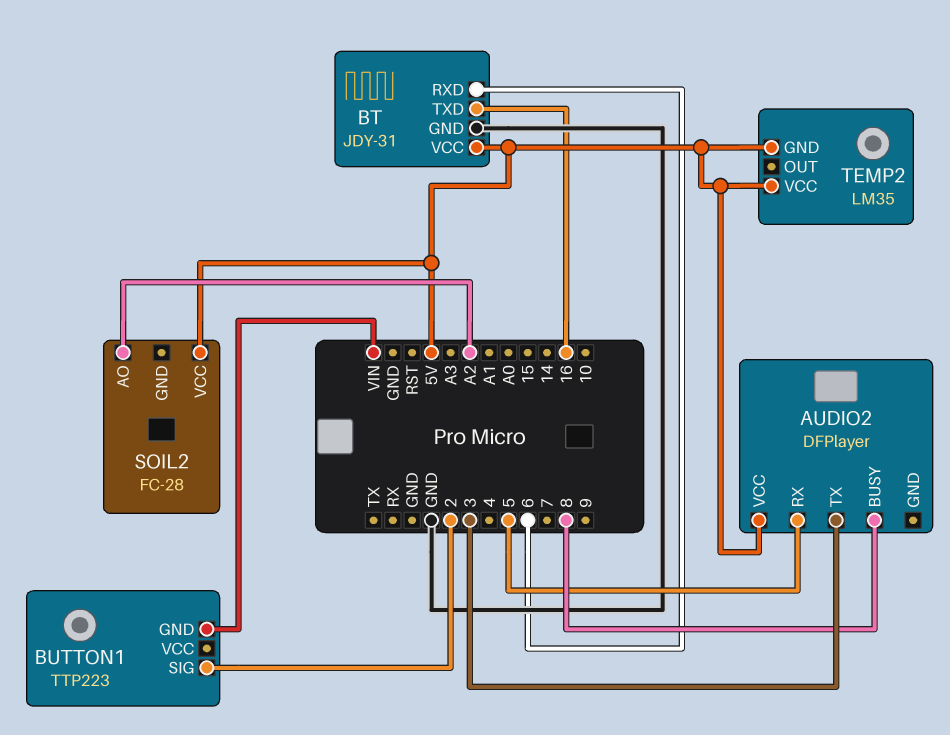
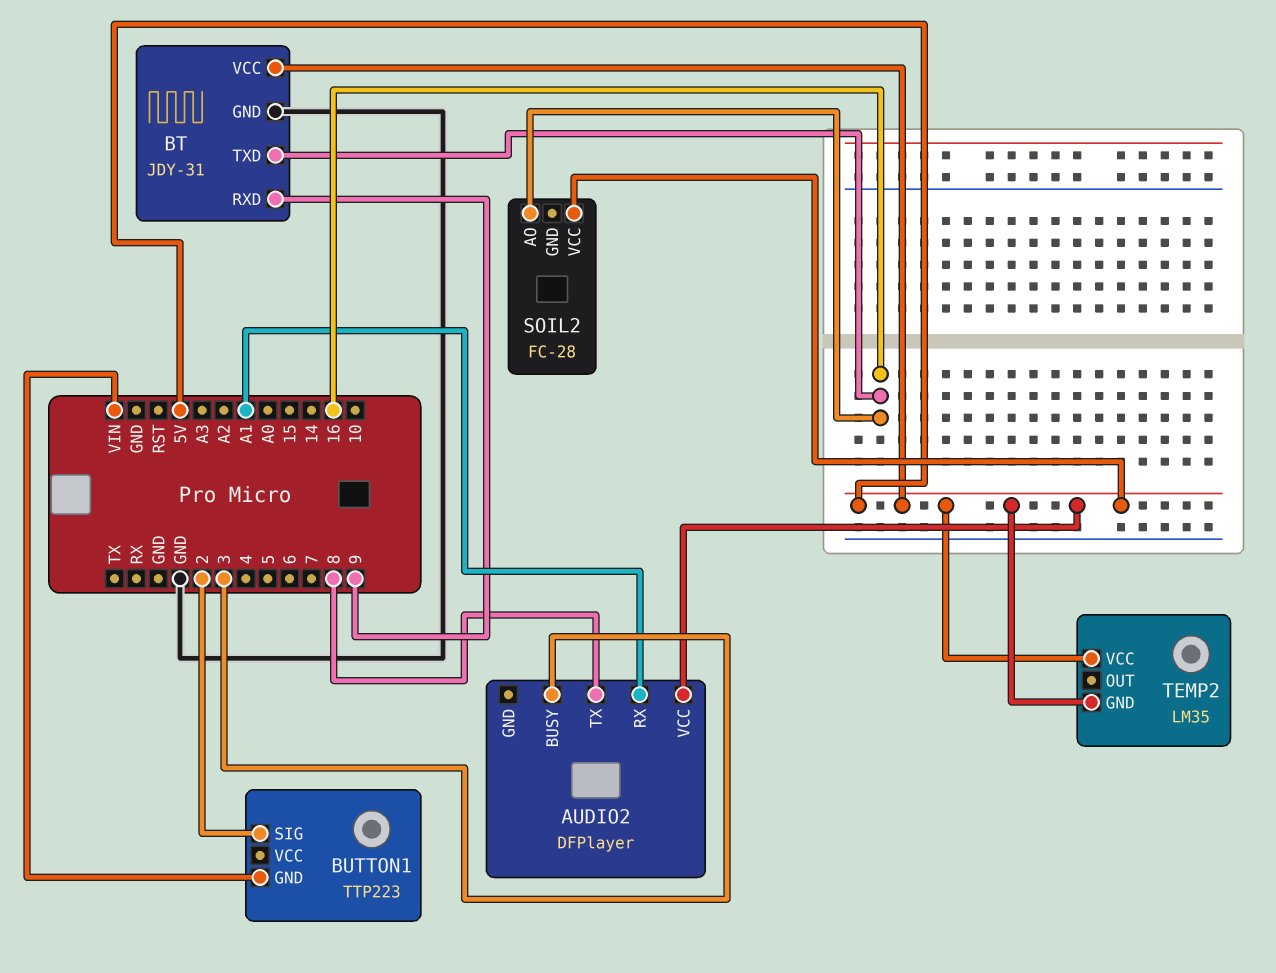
AUDIO2 pin BUSY: 8 -> 3
AUDIO2 pin RX: 5 -> A1
AUDIO2 pin TX: 3 -> 8
BT pin RXD: 6 -> 9
SOIL2 pin AO: A2 -> 16

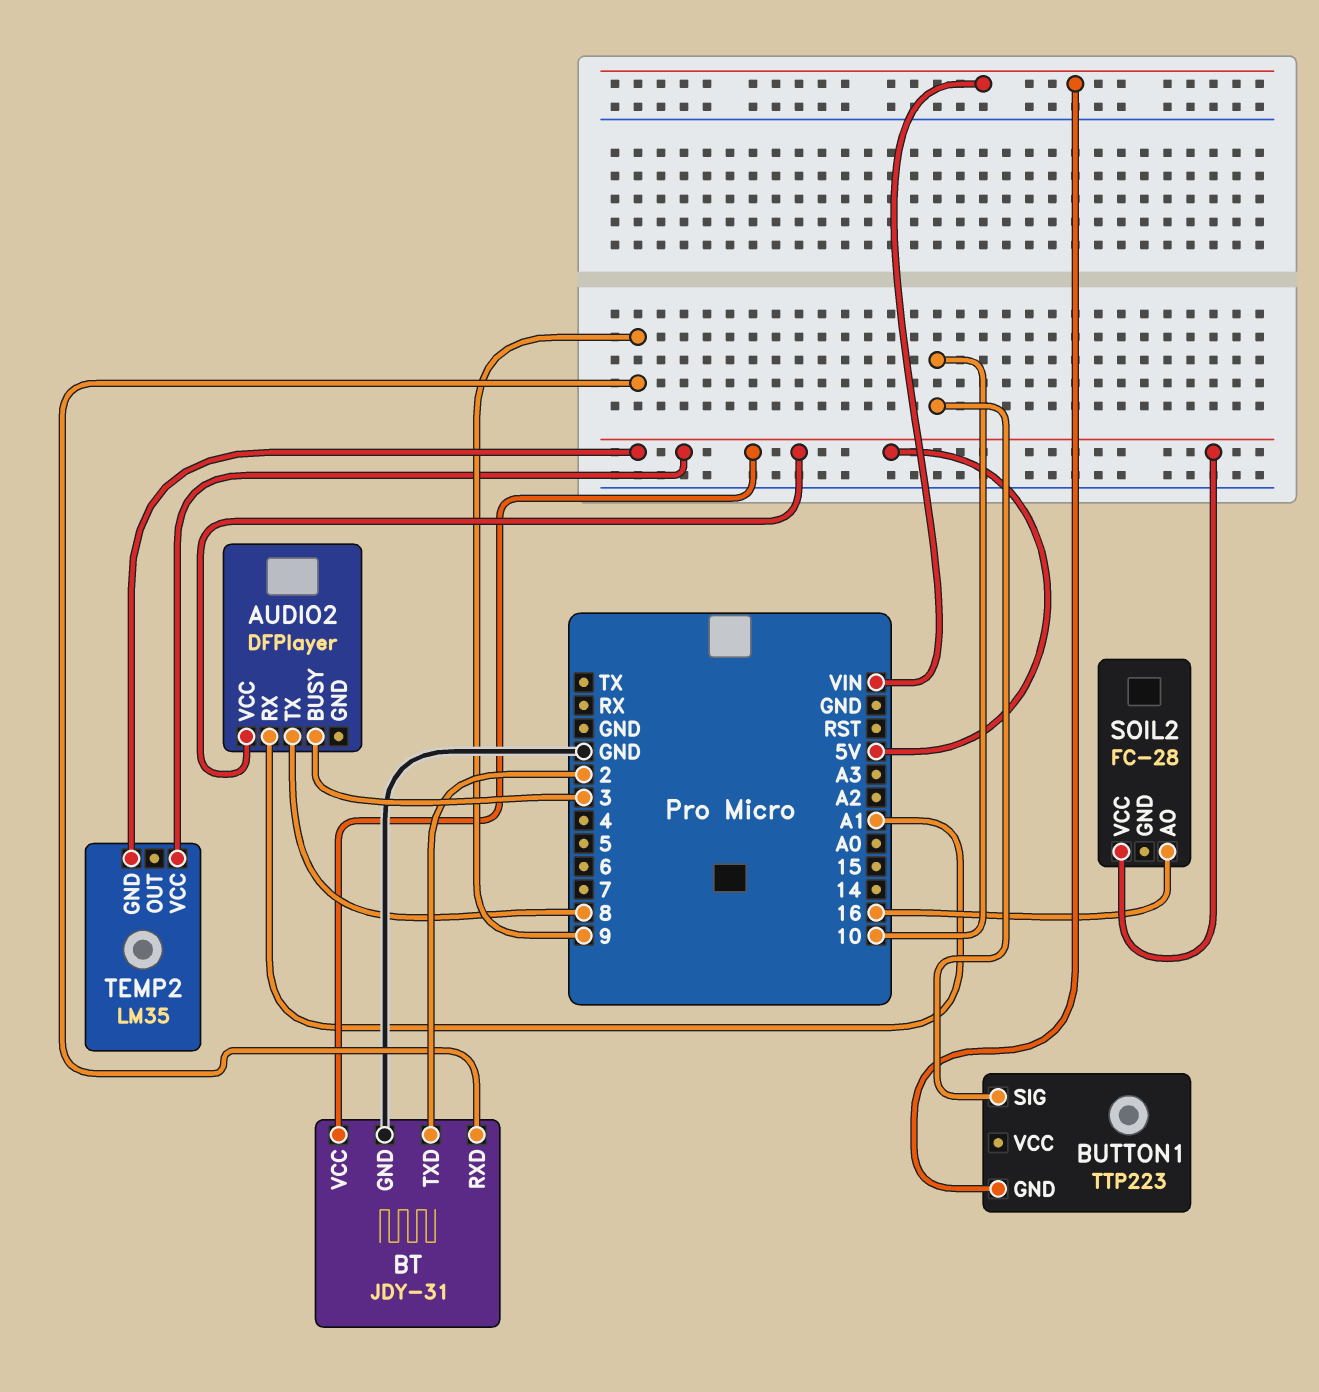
BT pin TXD: 16 -> 2
BUTTON1 pin SIG: 2 -> 10

